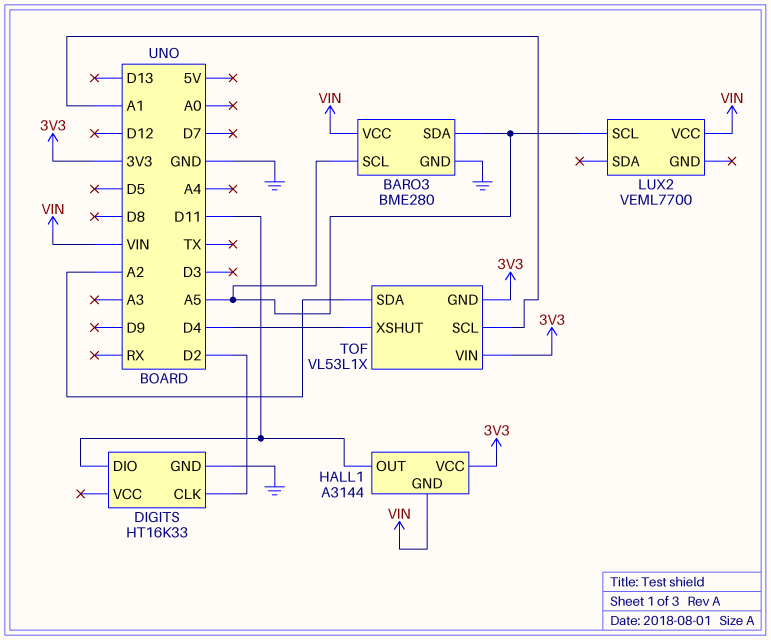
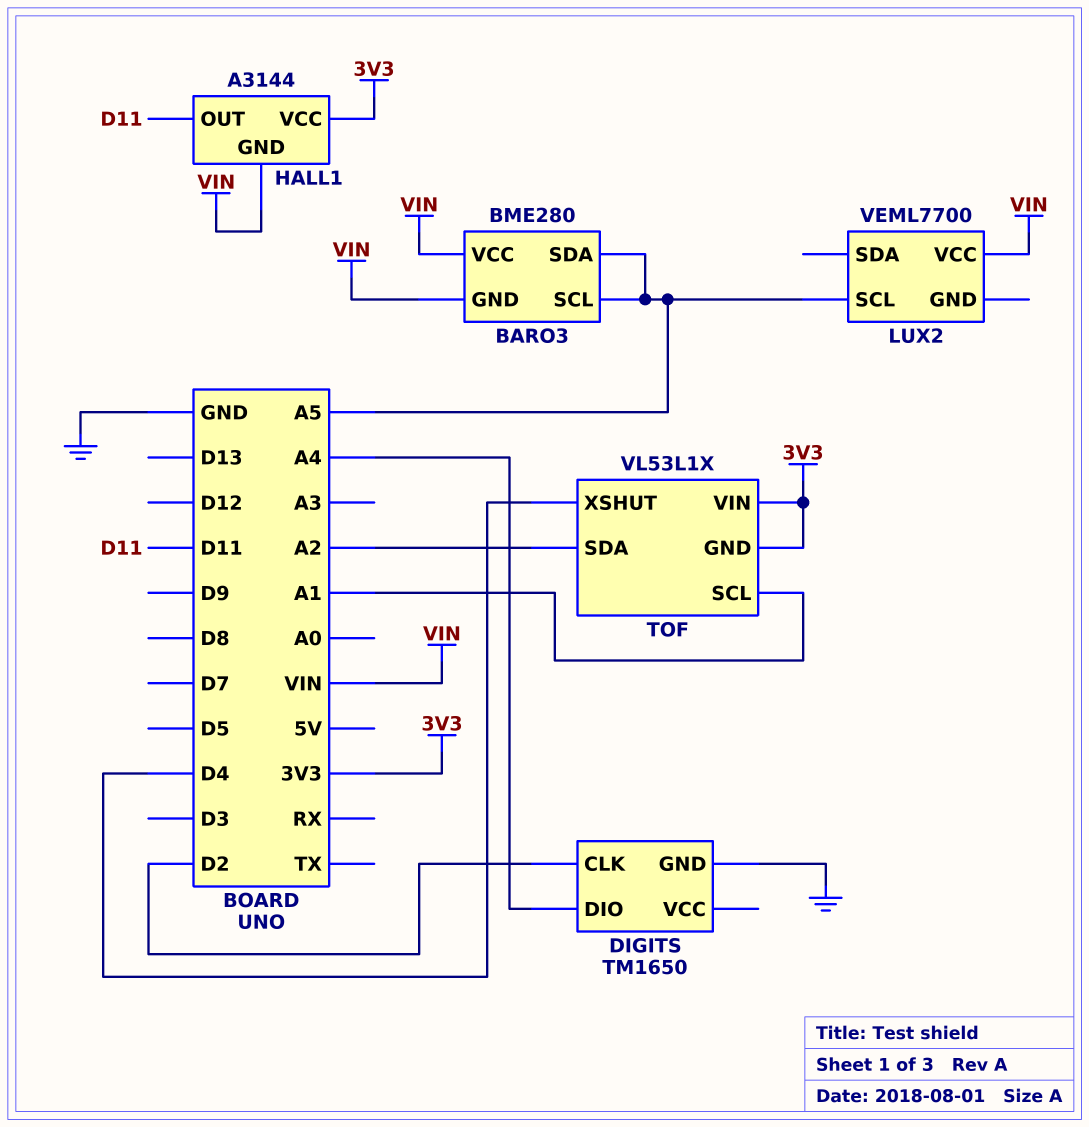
BARO3 pin GND: GND -> VIN
DIGITS: HT16K33 -> TM1650
DIGITS pin DIO: D11 -> A4

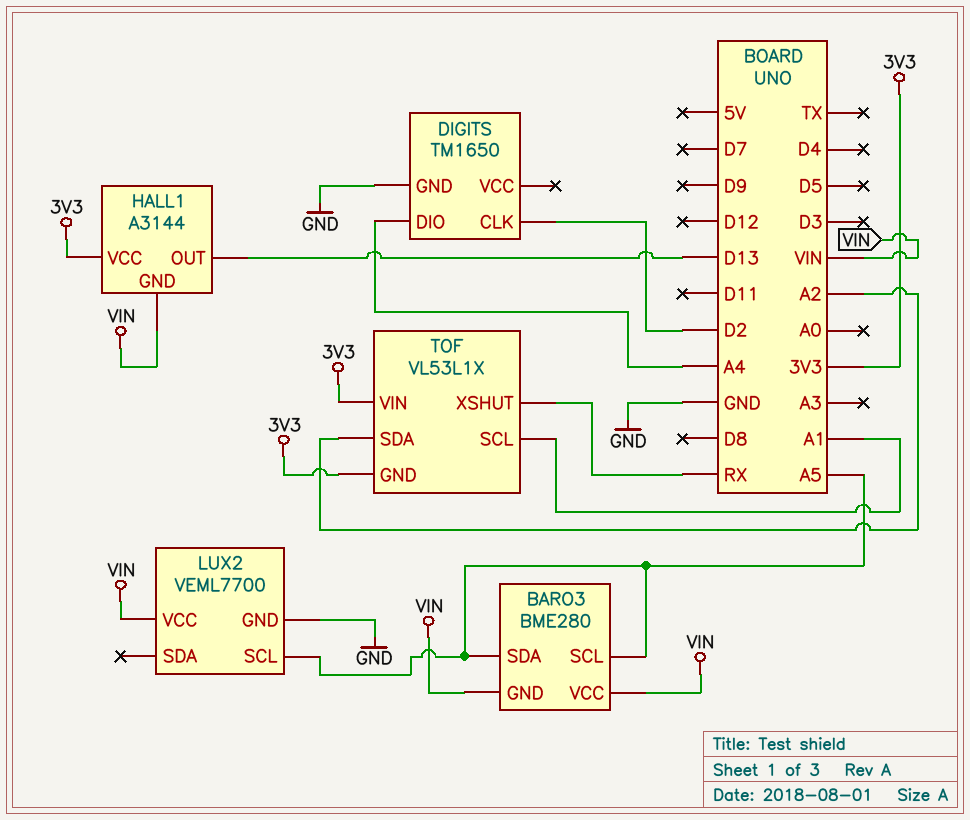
HALL1 pin OUT: D11 -> D13
LUX2 pin GND: none -> GND
TOF pin XSHUT: D4 -> RX

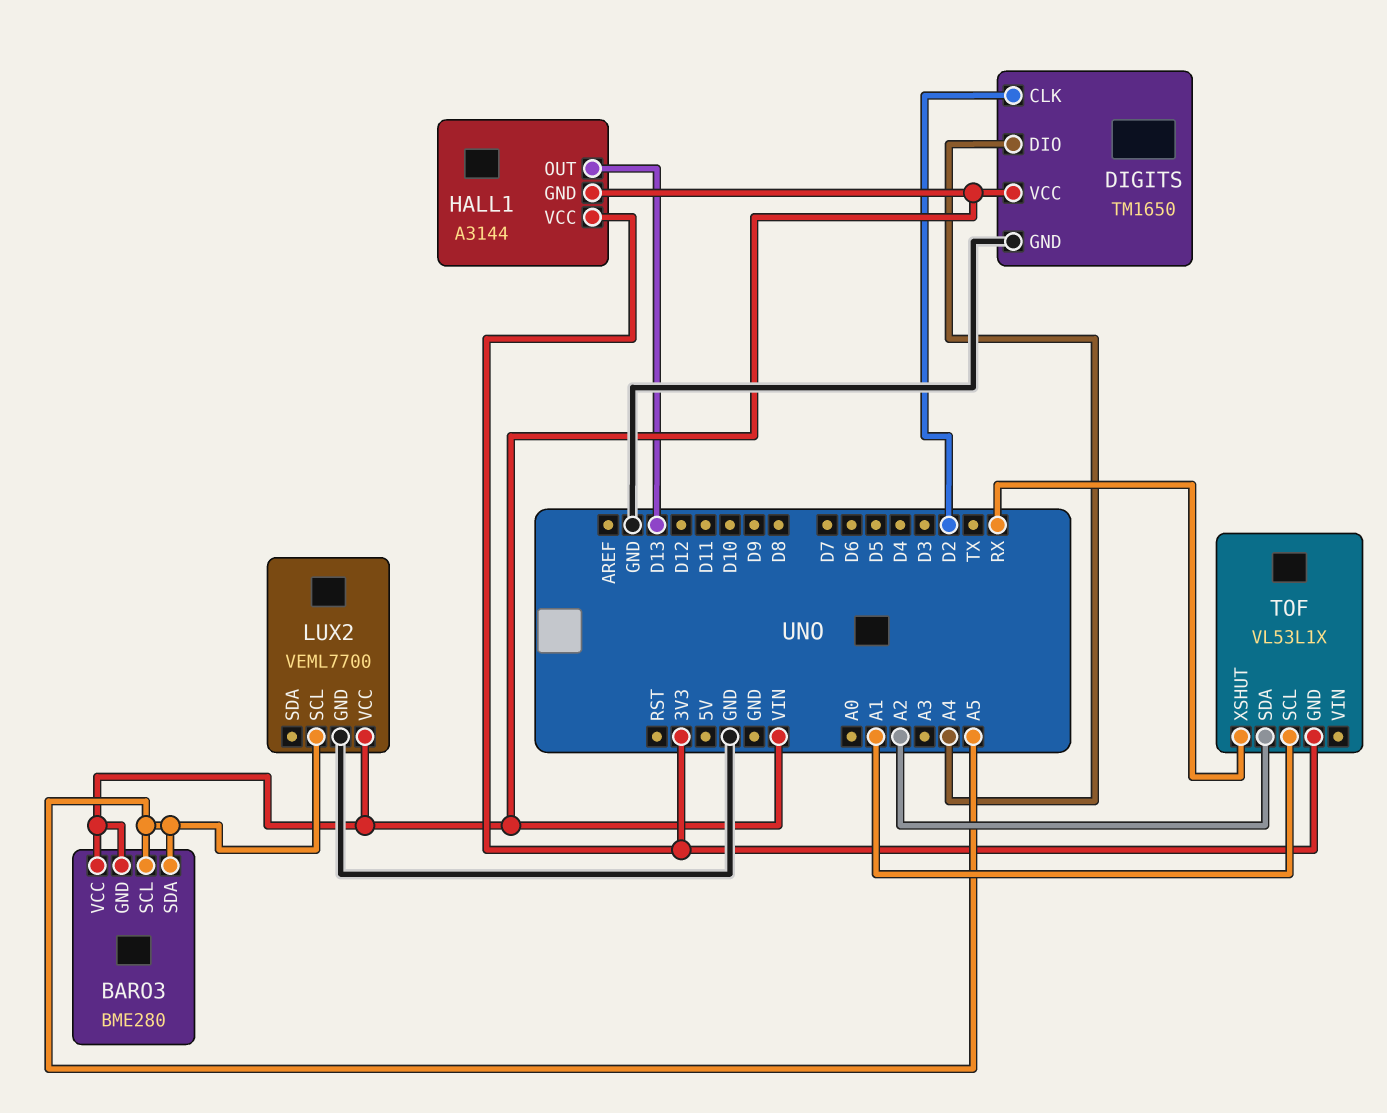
DIGITS pin VCC: none -> VIN
TOF pin VIN: 3V3 -> none

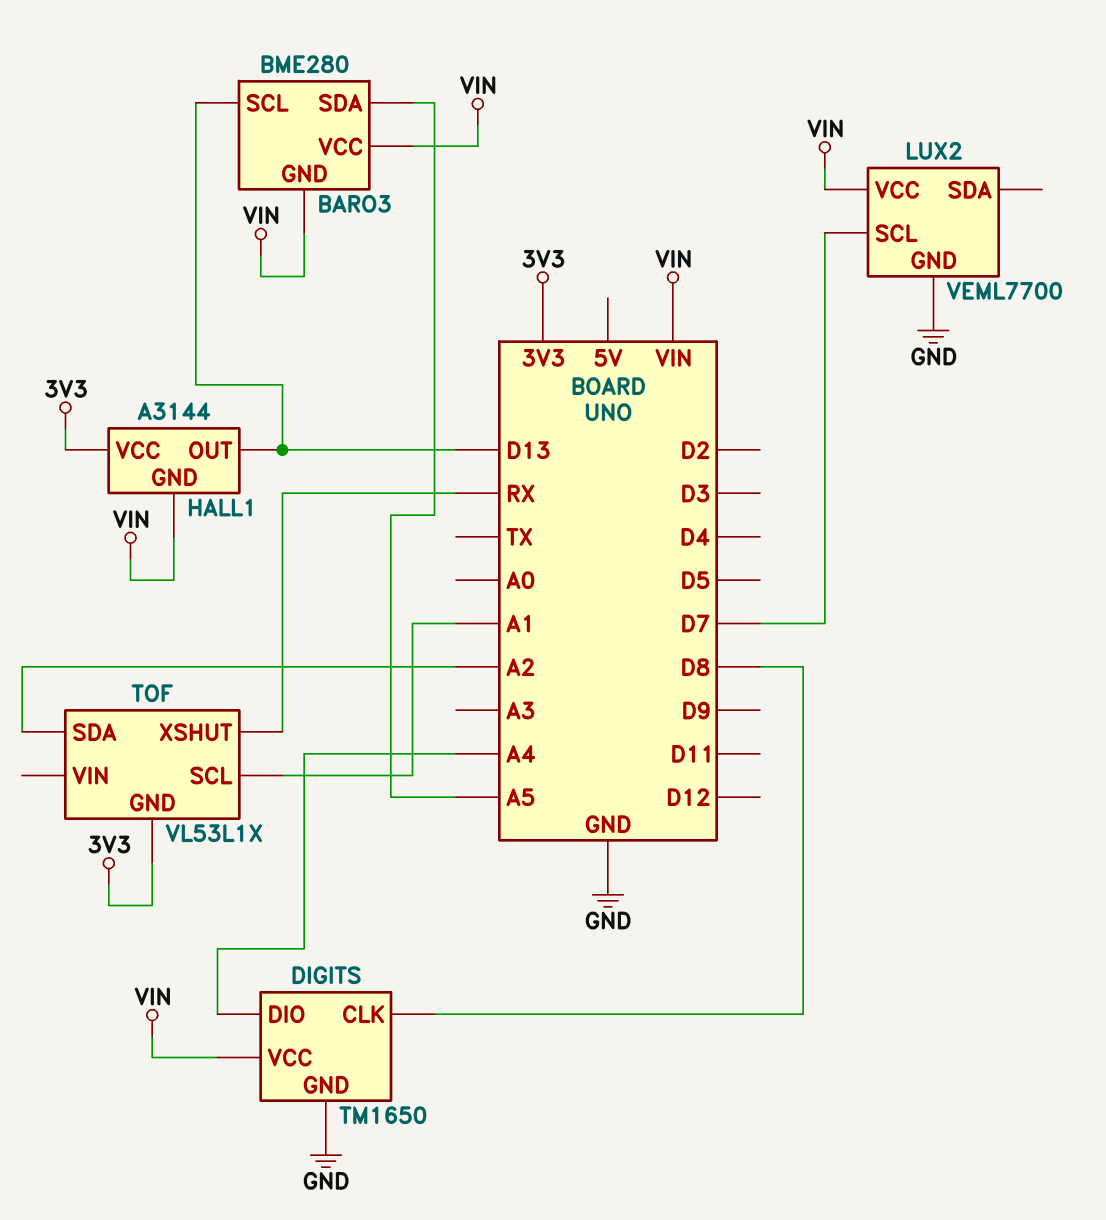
BARO3 pin SCL: A5 -> D13
DIGITS pin CLK: D2 -> D8
LUX2 pin SCL: A5 -> D7

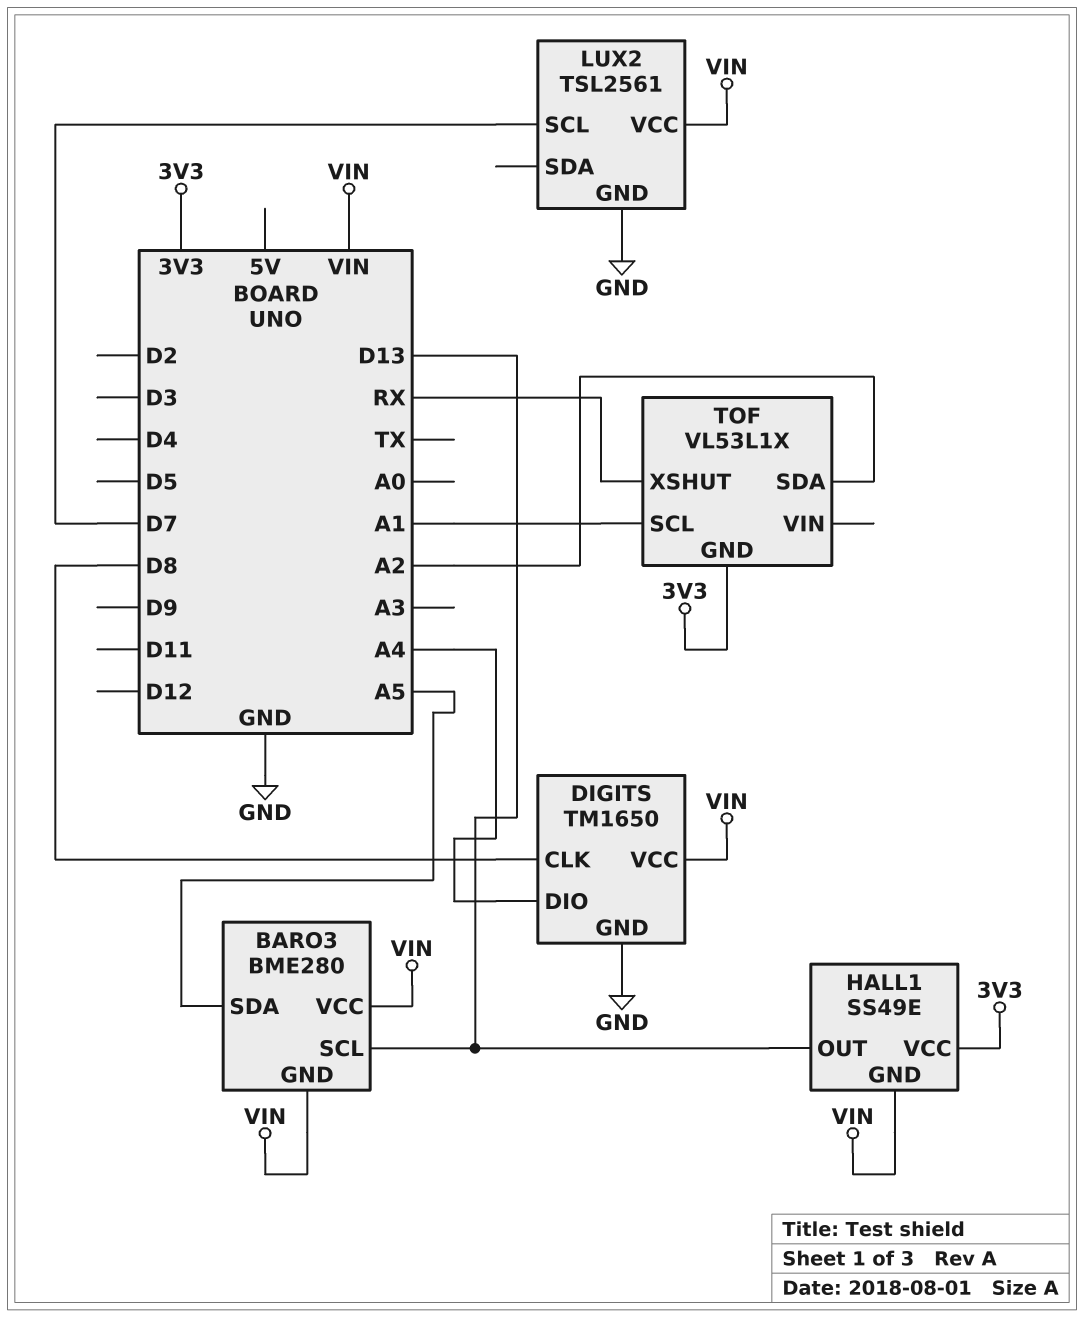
HALL1: A3144 -> SS49E
LUX2: VEML7700 -> TSL2561

